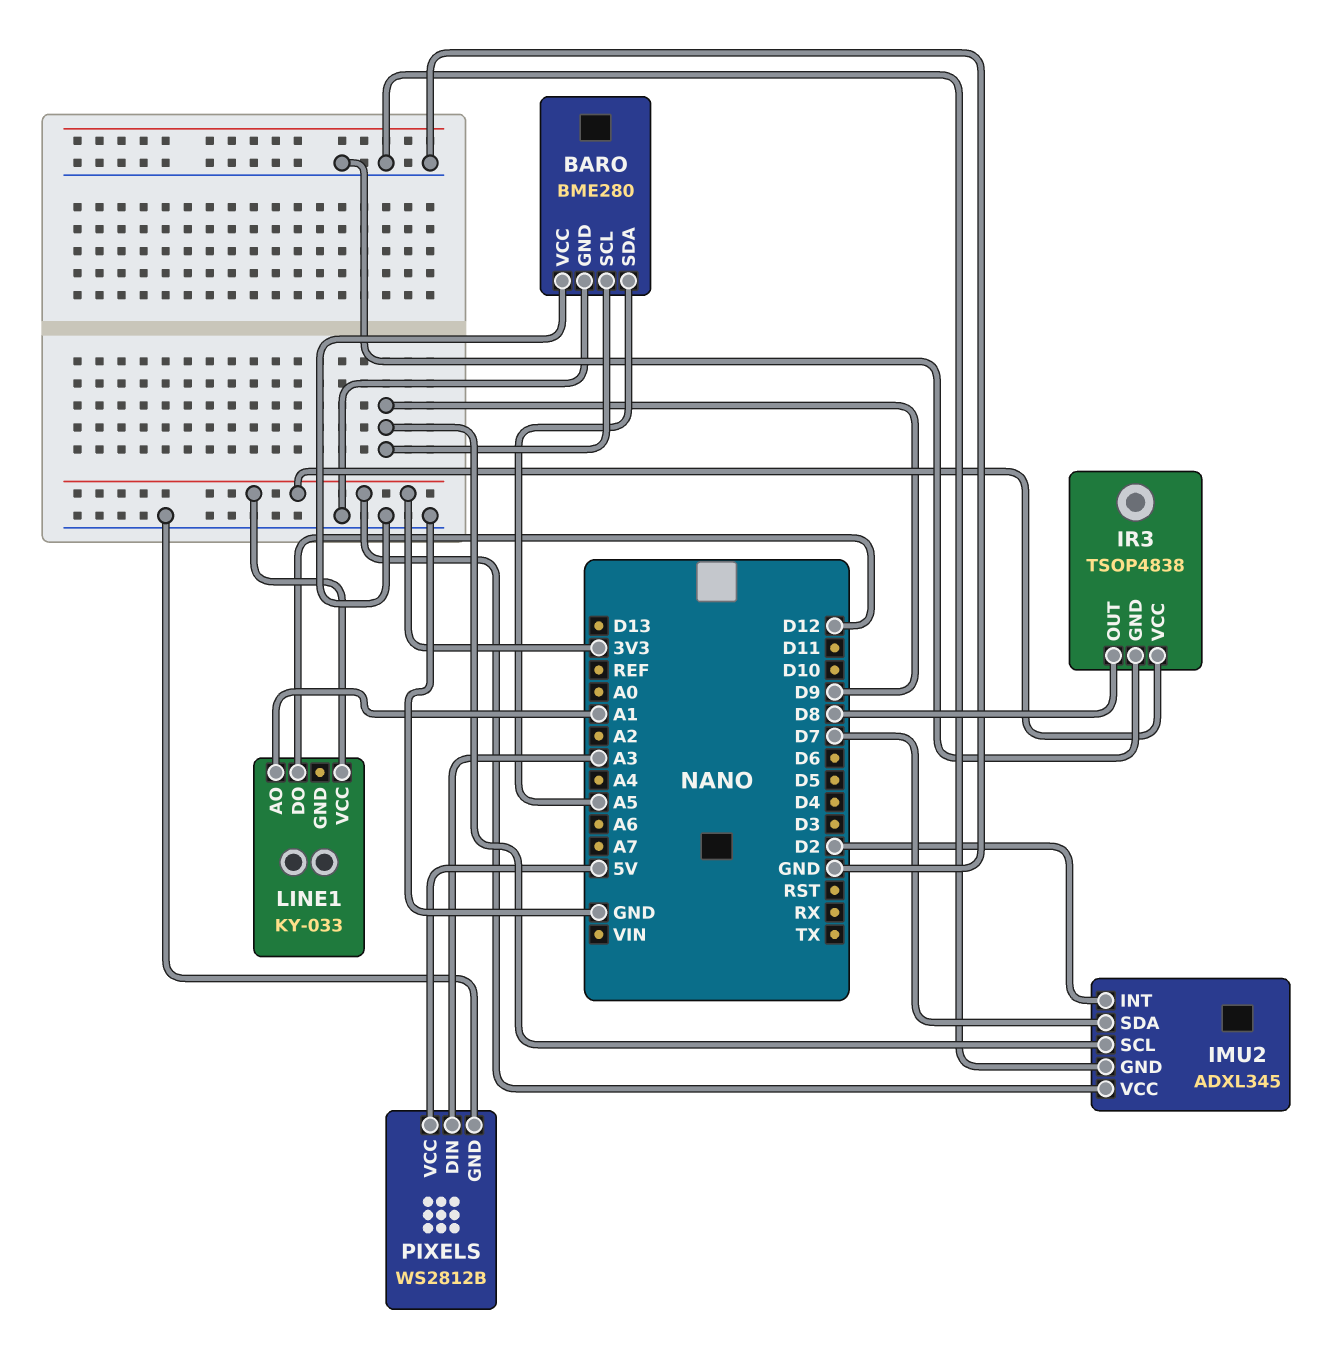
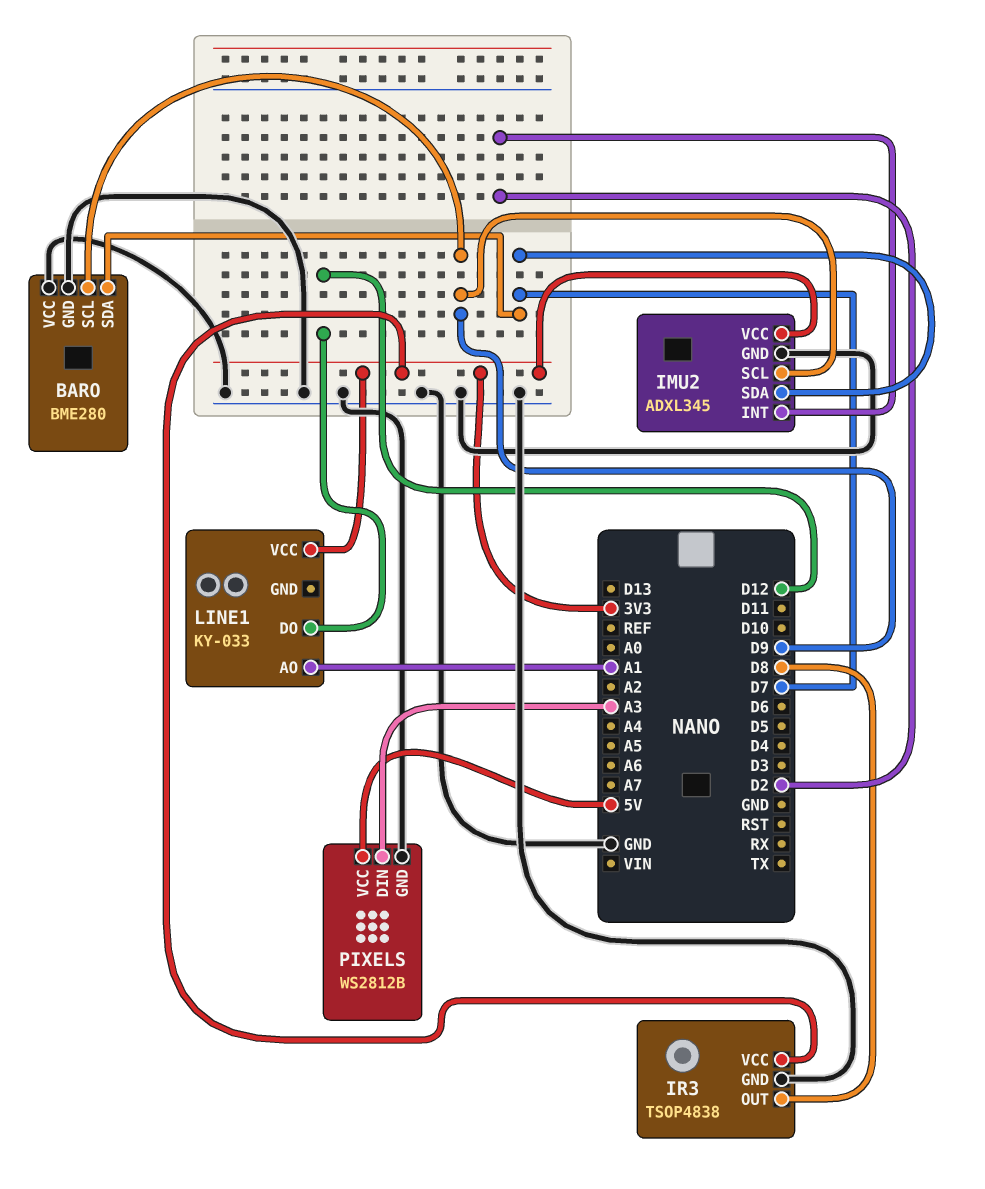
BARO pin SDA: A5 -> D7

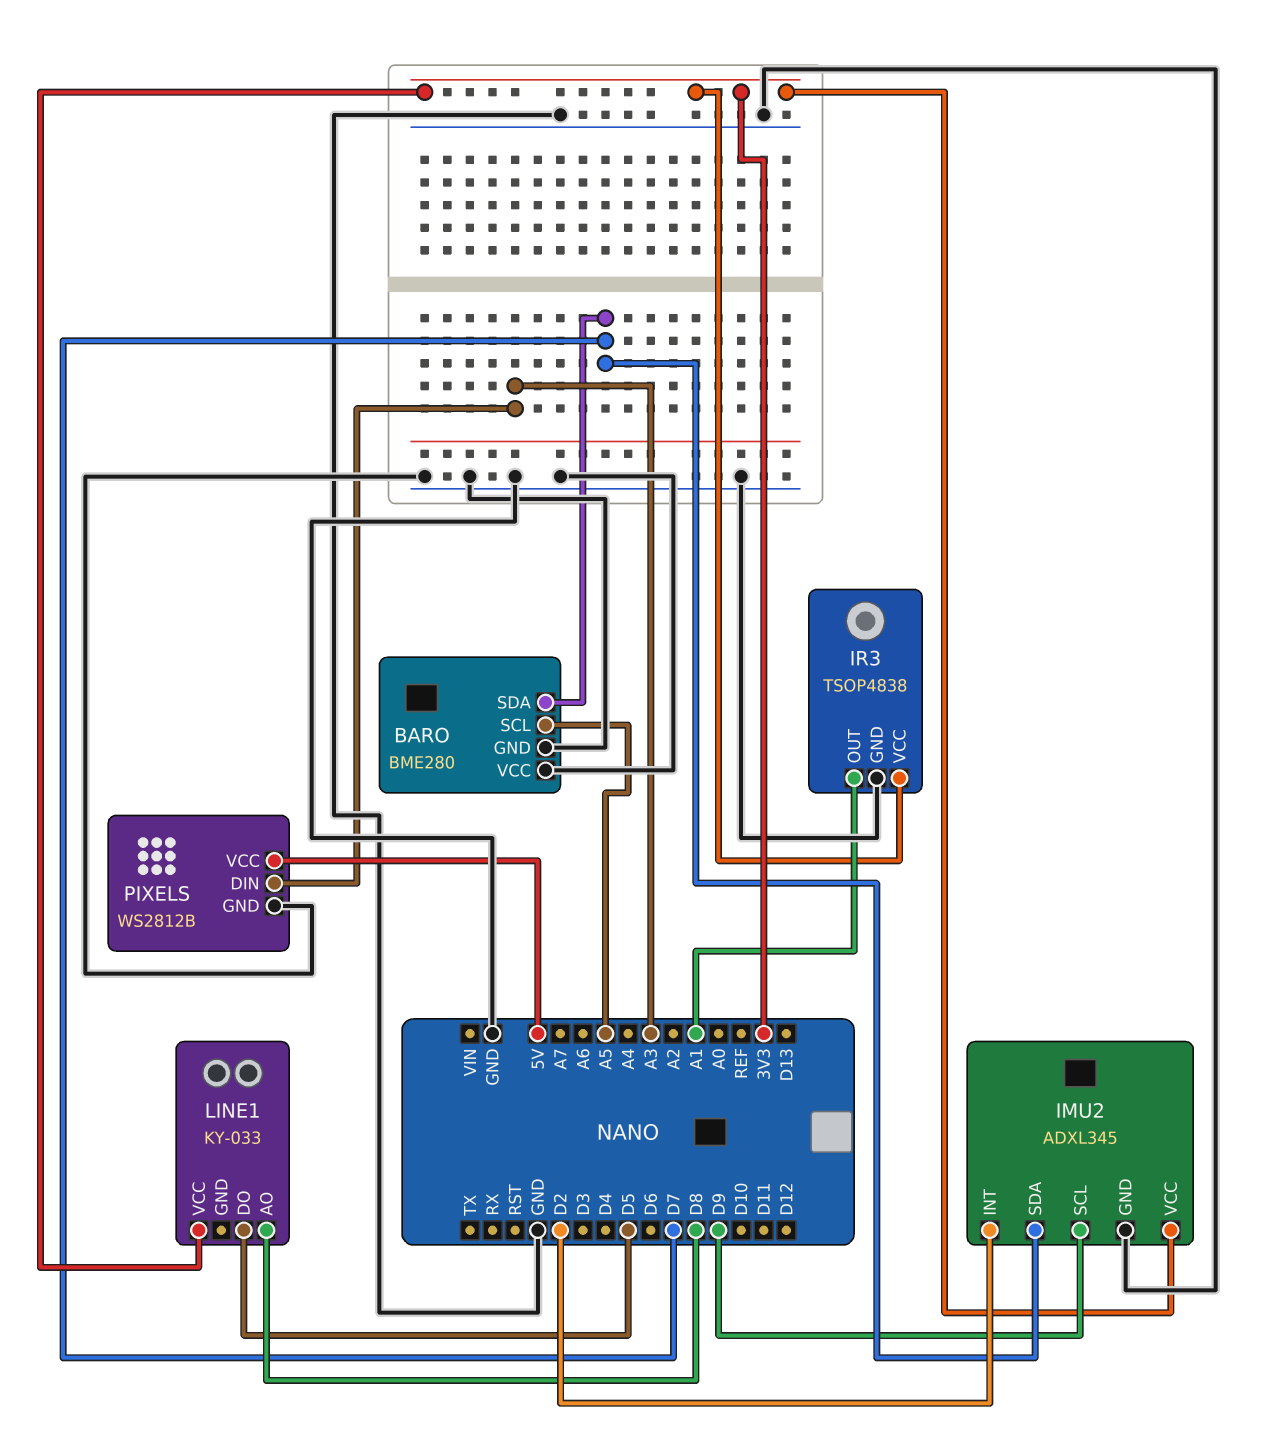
BARO pin SCL: D9 -> A5
IR3 pin OUT: D8 -> A1
LINE1 pin AO: A1 -> D8
LINE1 pin DO: D12 -> D5

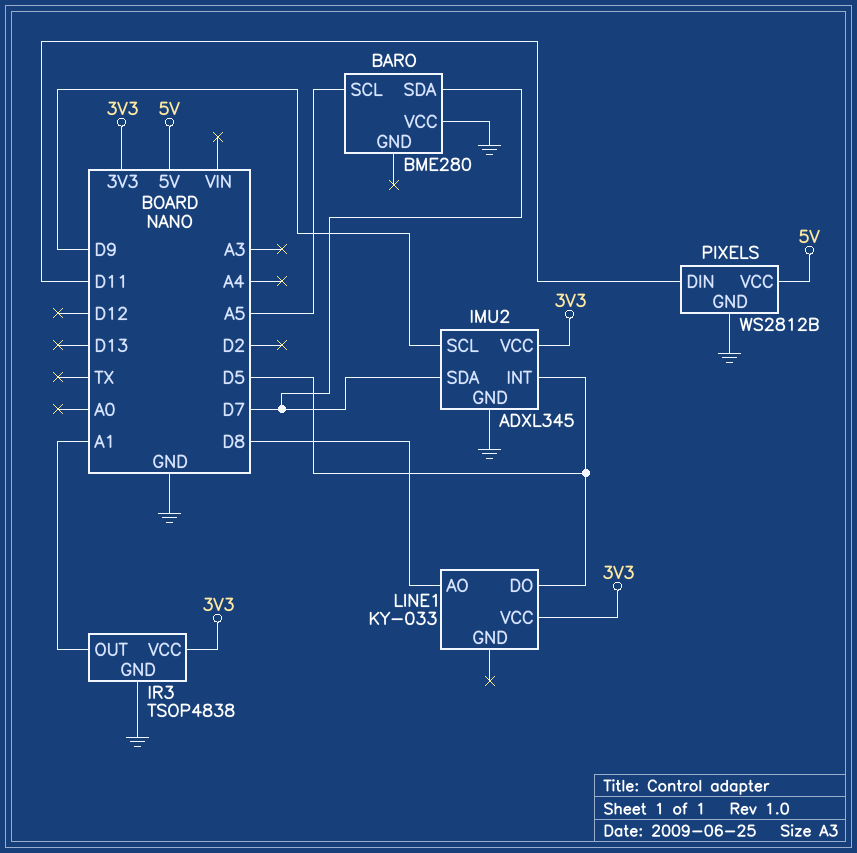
BARO pin GND: GND -> none
IMU2 pin INT: D2 -> D5
PIXELS pin DIN: A3 -> D11

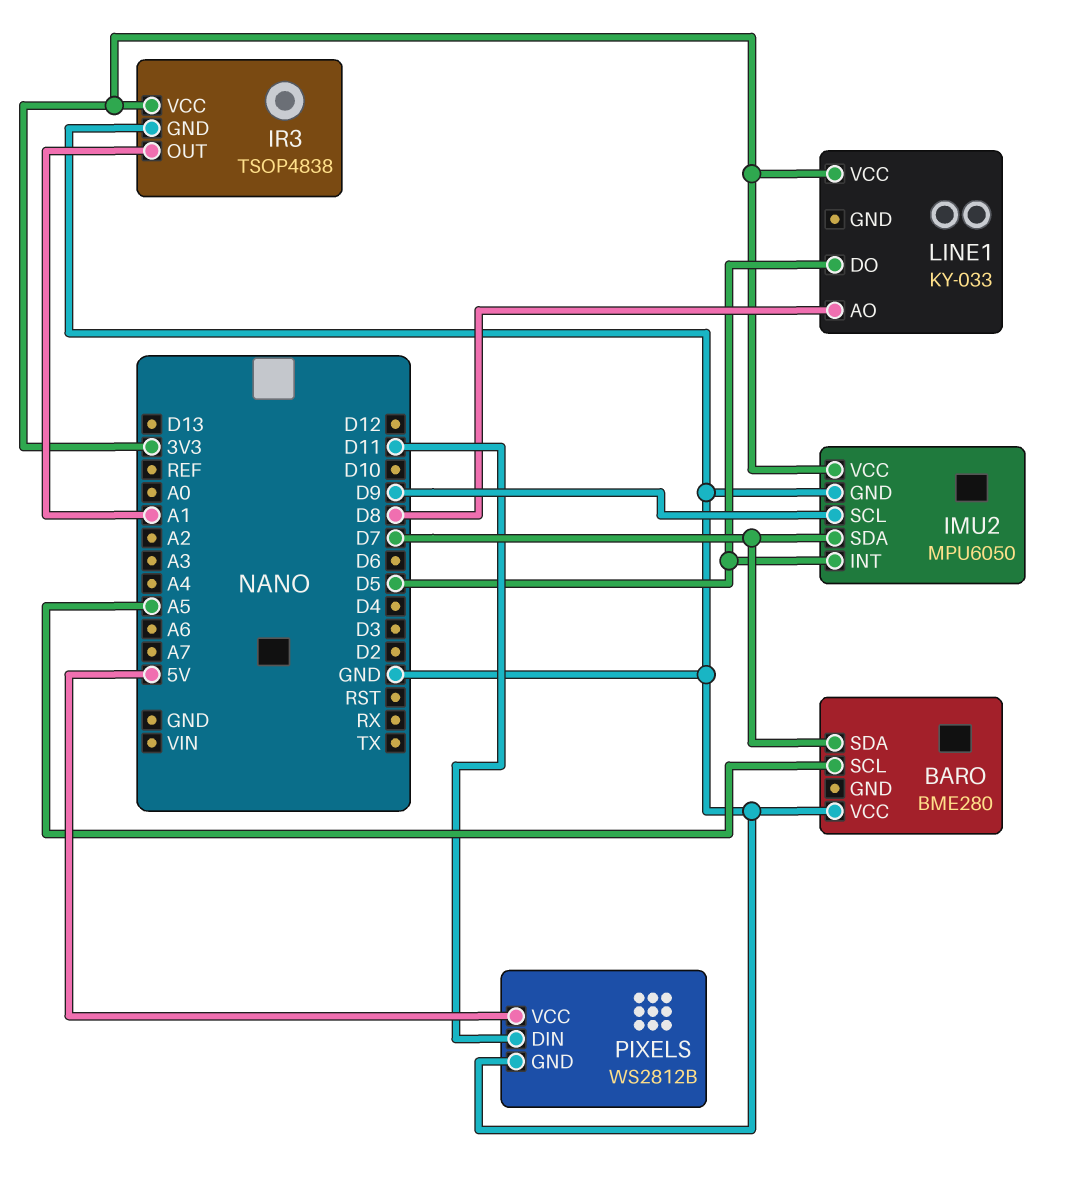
IMU2: ADXL345 -> MPU6050

